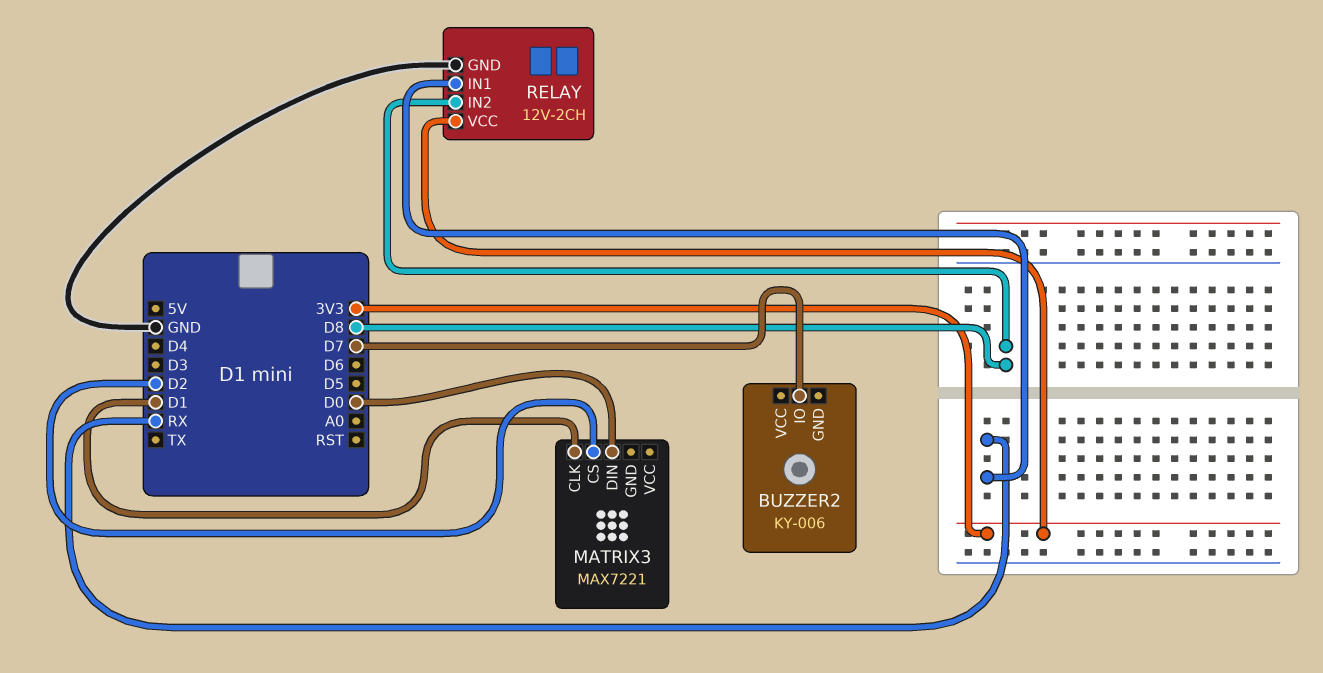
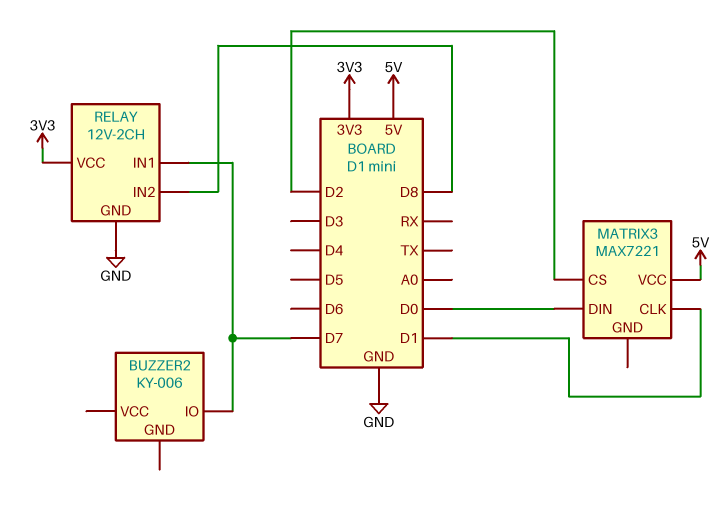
MATRIX3 pin VCC: none -> 5V
RELAY pin IN1: RX -> D7

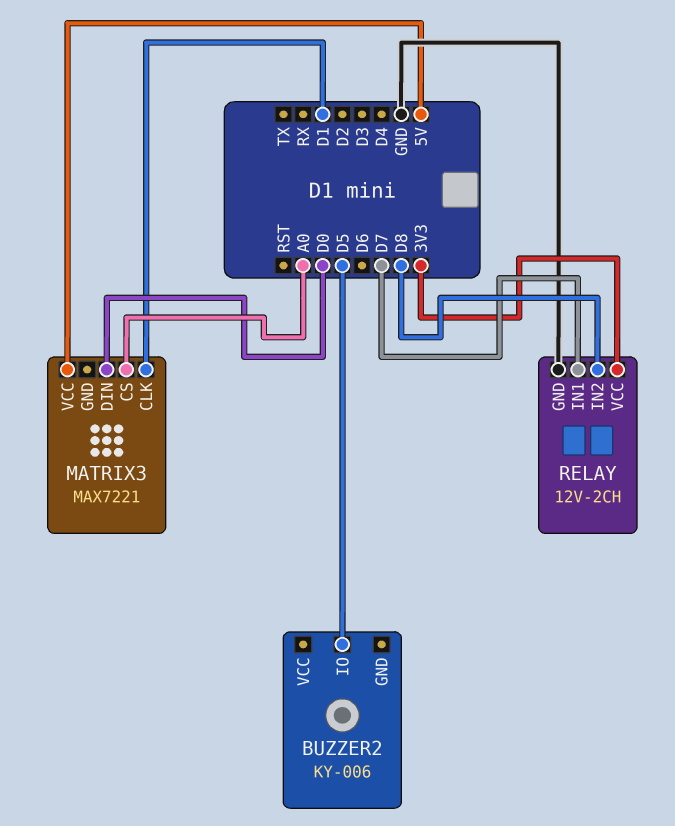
BUZZER2 pin IO: D7 -> D5
MATRIX3 pin CS: D2 -> A0

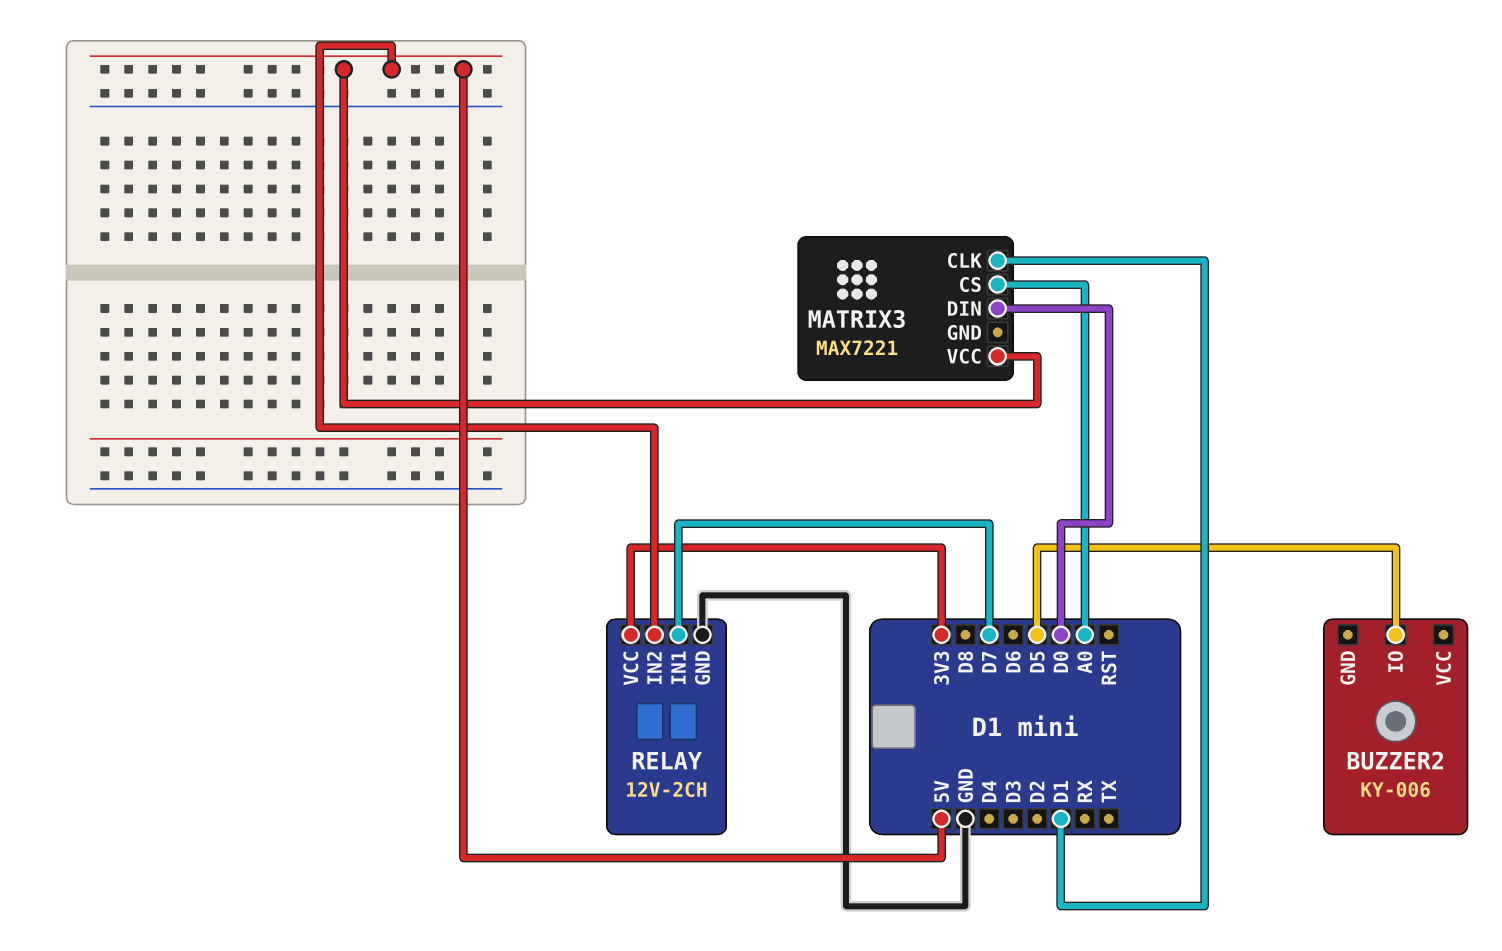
RELAY pin IN2: D8 -> 5V

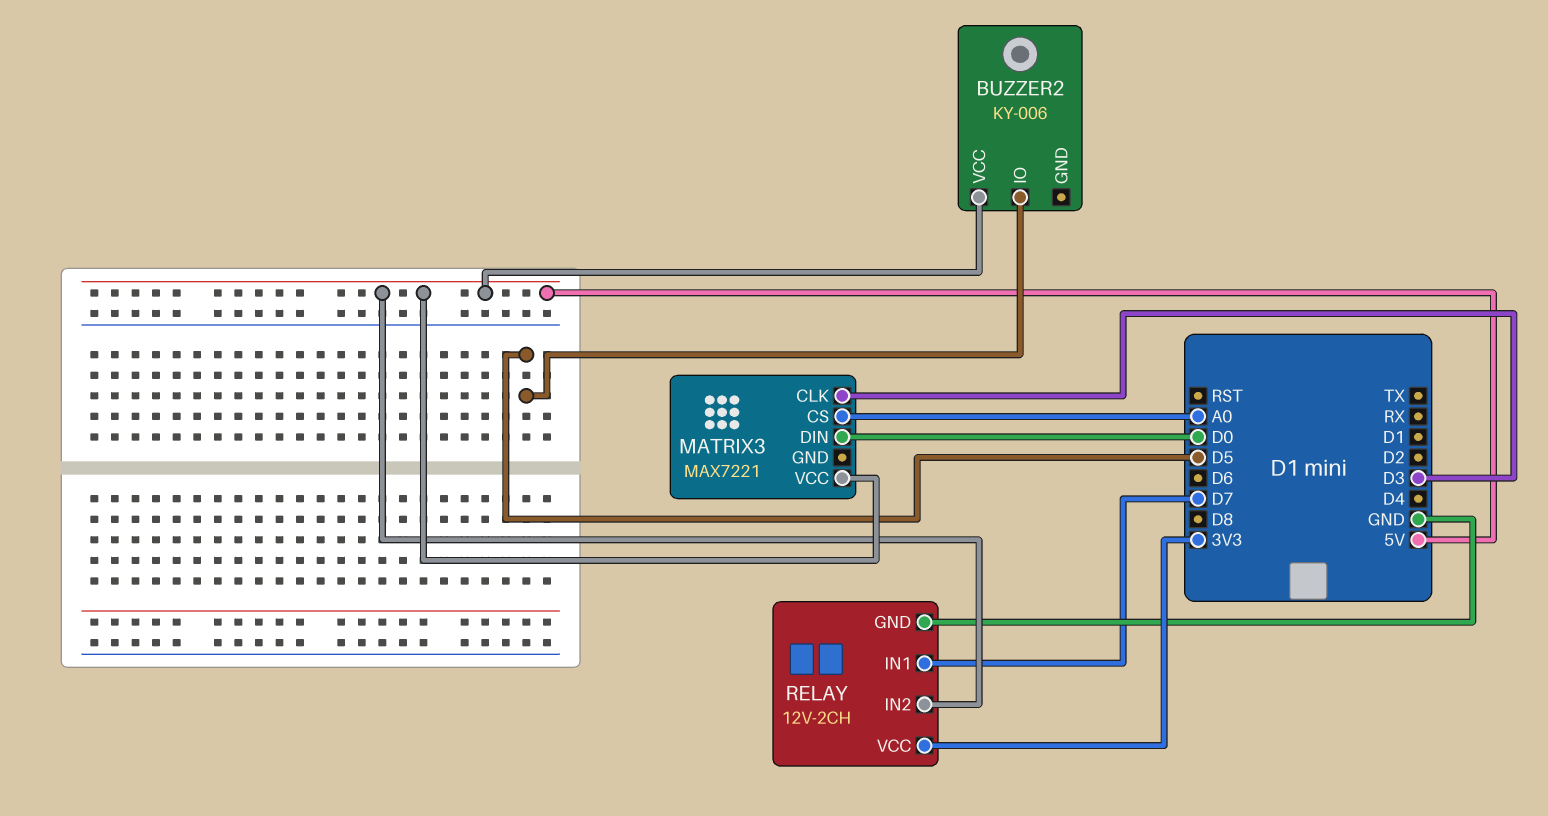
BUZZER2 pin VCC: none -> 5V
MATRIX3 pin CLK: D1 -> D3

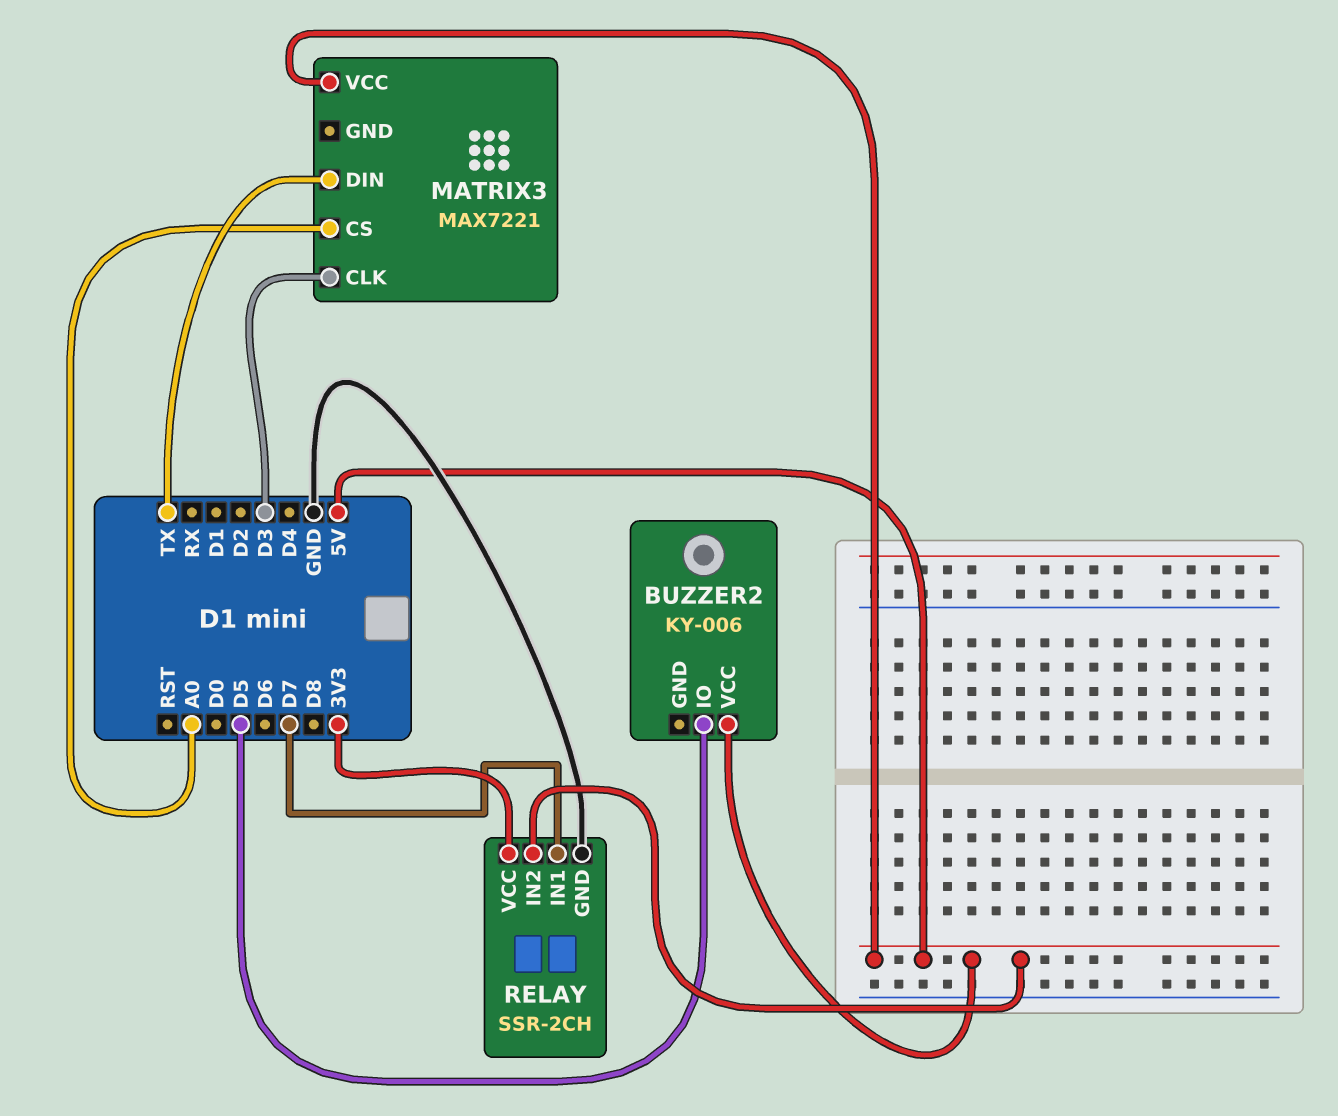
MATRIX3 pin DIN: D0 -> TX
RELAY: 12V-2CH -> SSR-2CH

